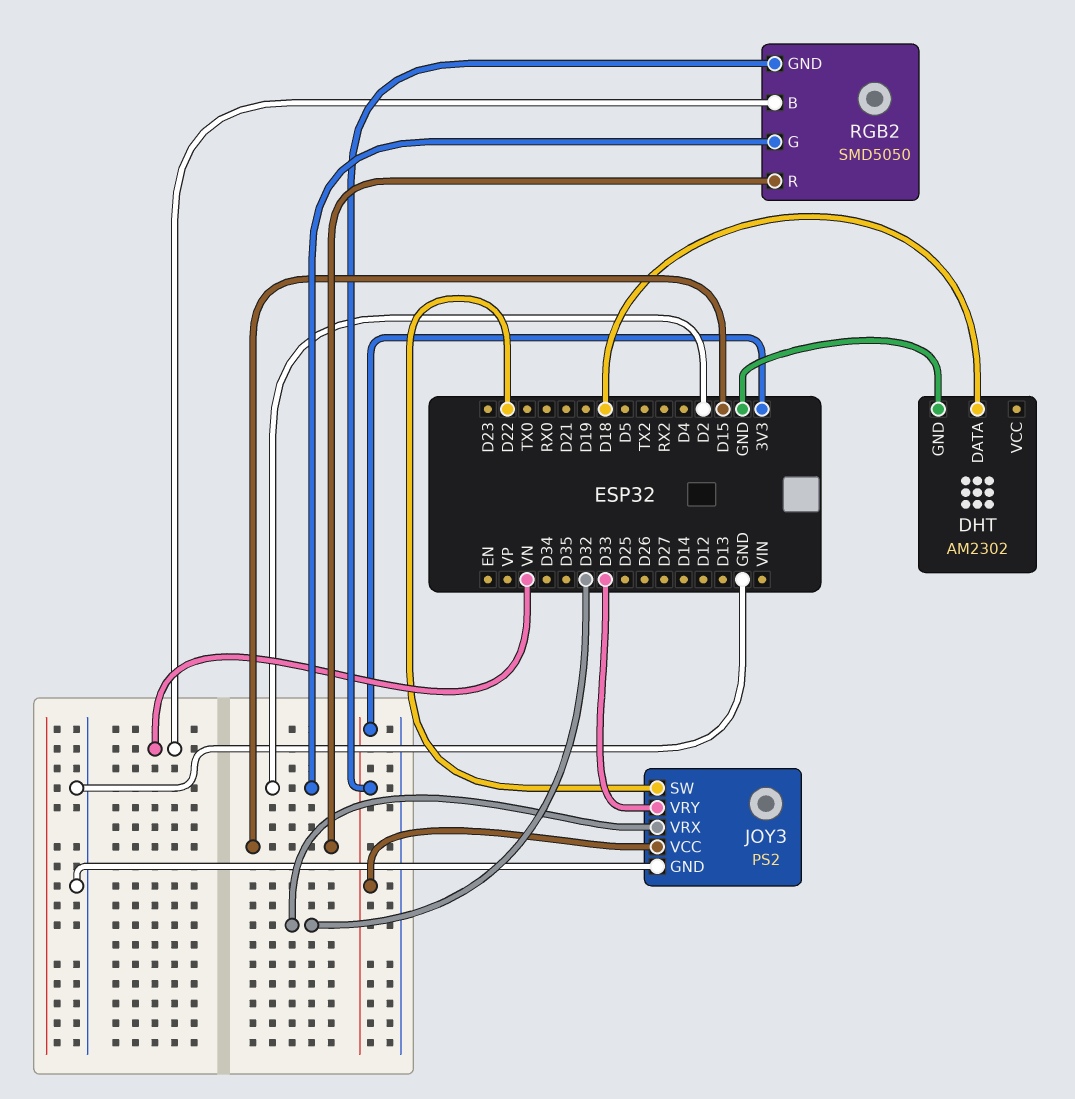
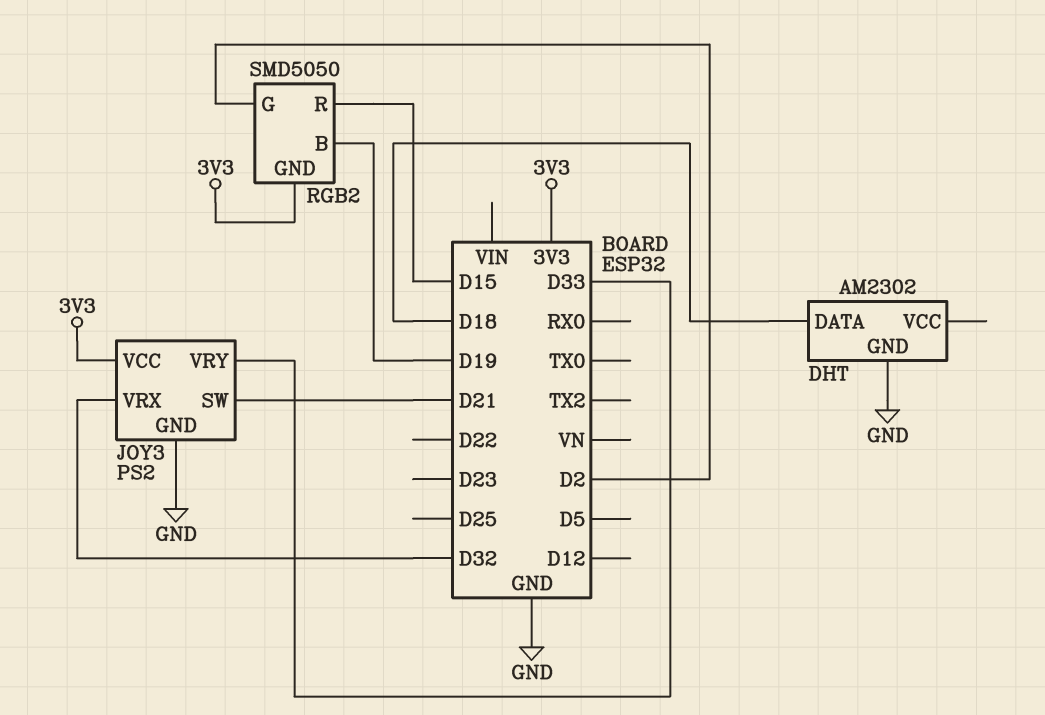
JOY3 pin SW: D22 -> D21
RGB2 pin B: VN -> D19

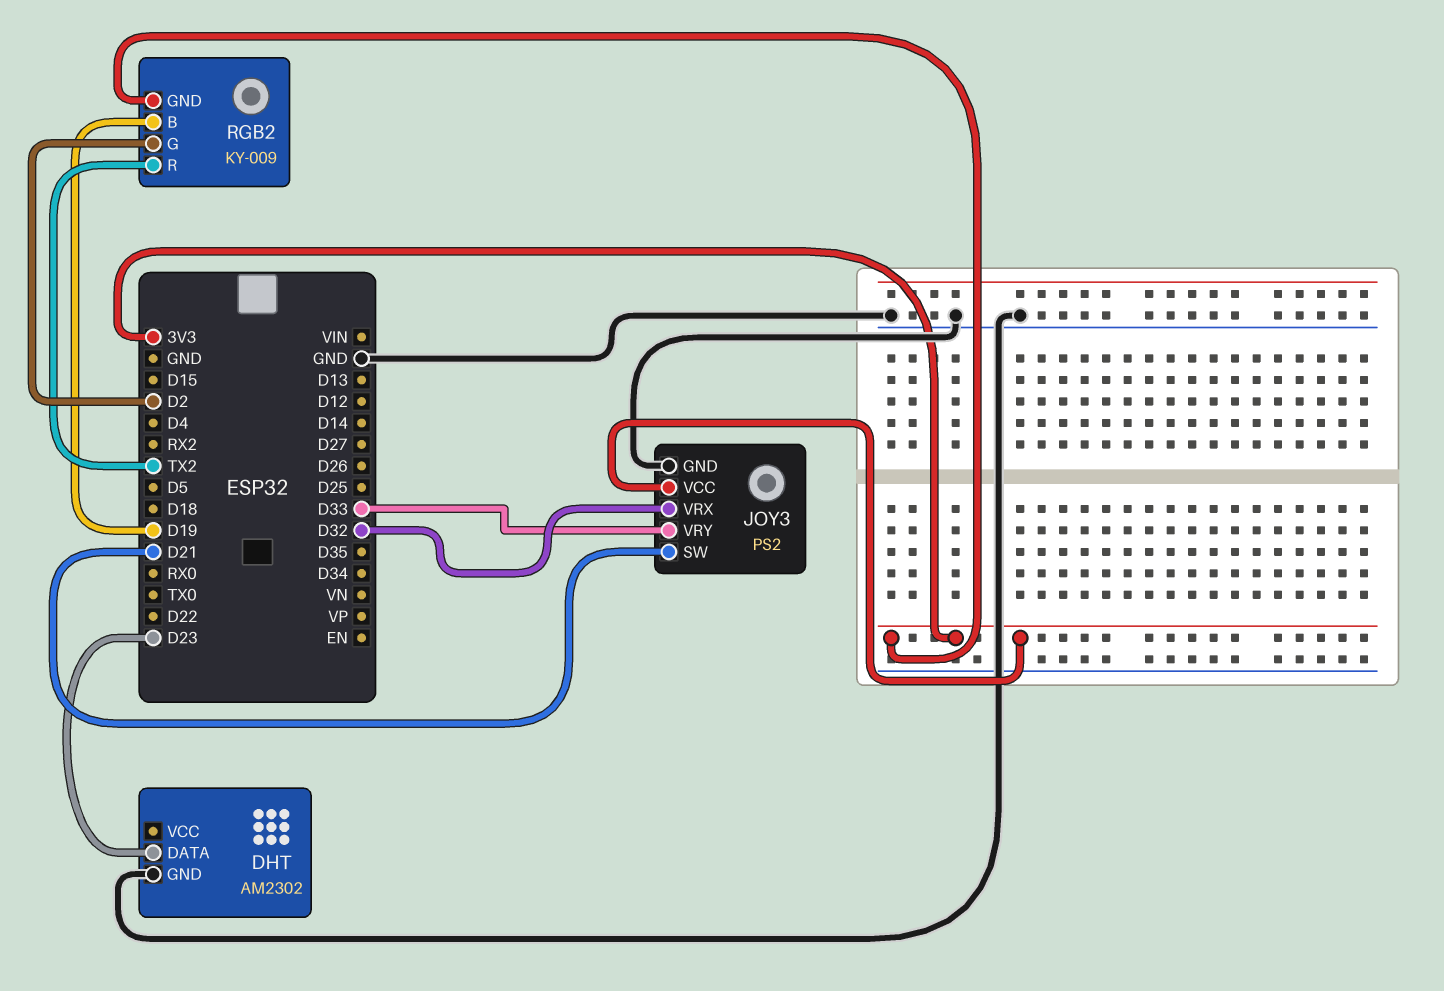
DHT pin DATA: D18 -> D23
RGB2: SMD5050 -> KY-009
RGB2 pin R: D15 -> TX2

